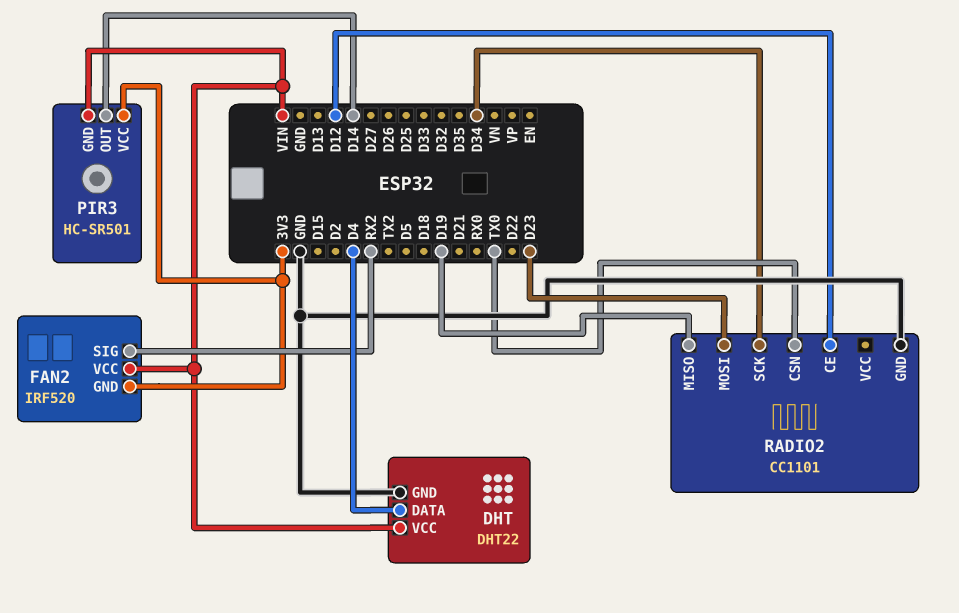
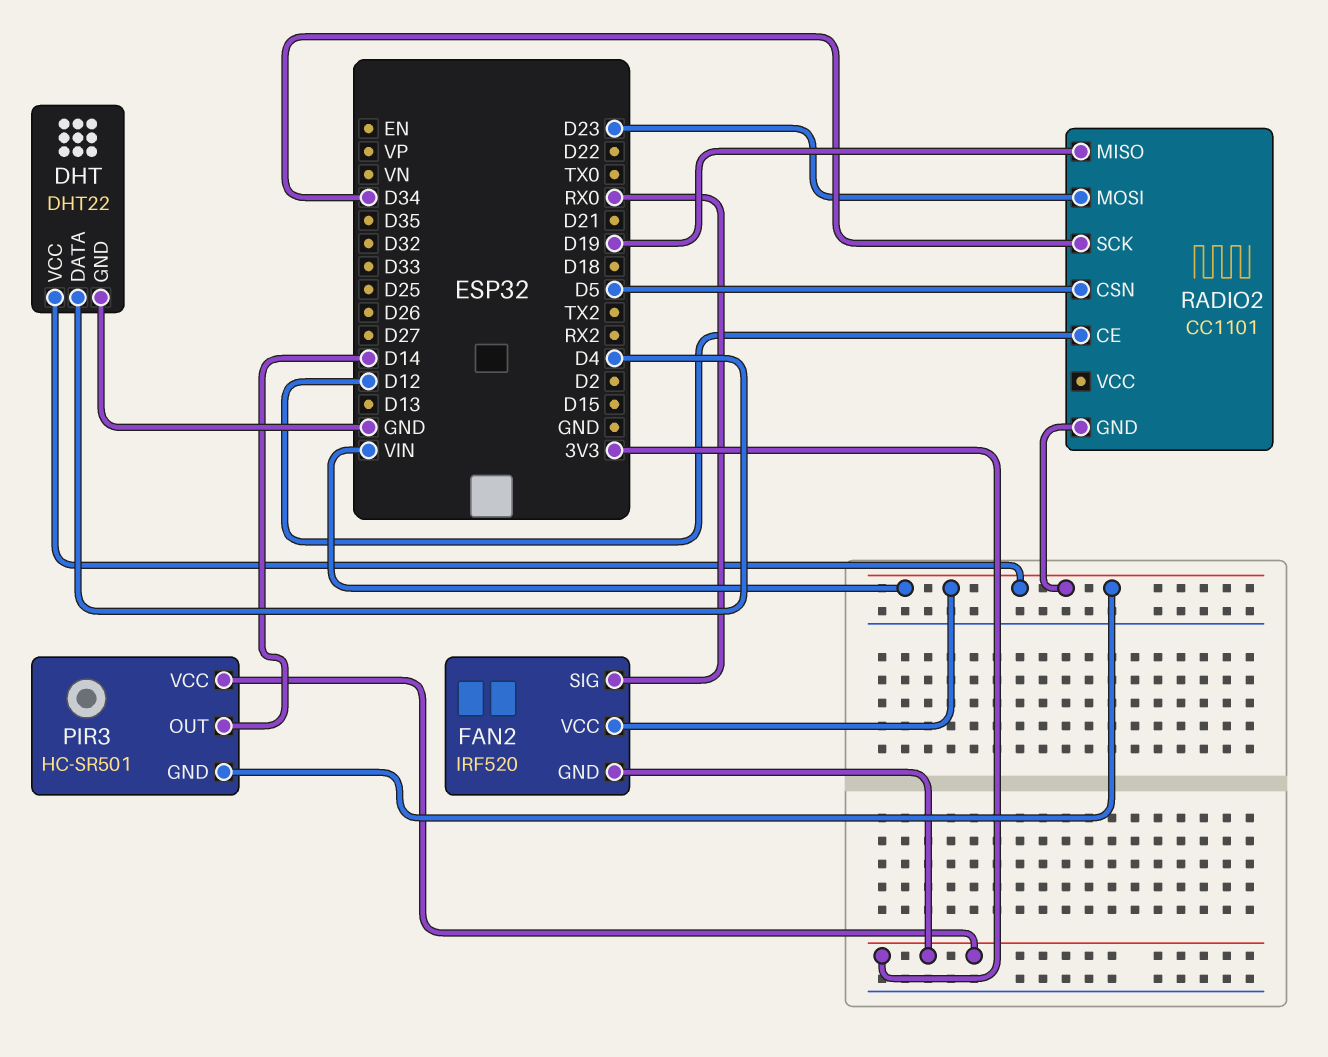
FAN2 pin SIG: RX2 -> RX0
RADIO2 pin CSN: TX0 -> D5
RADIO2 pin GND: GND -> VIN

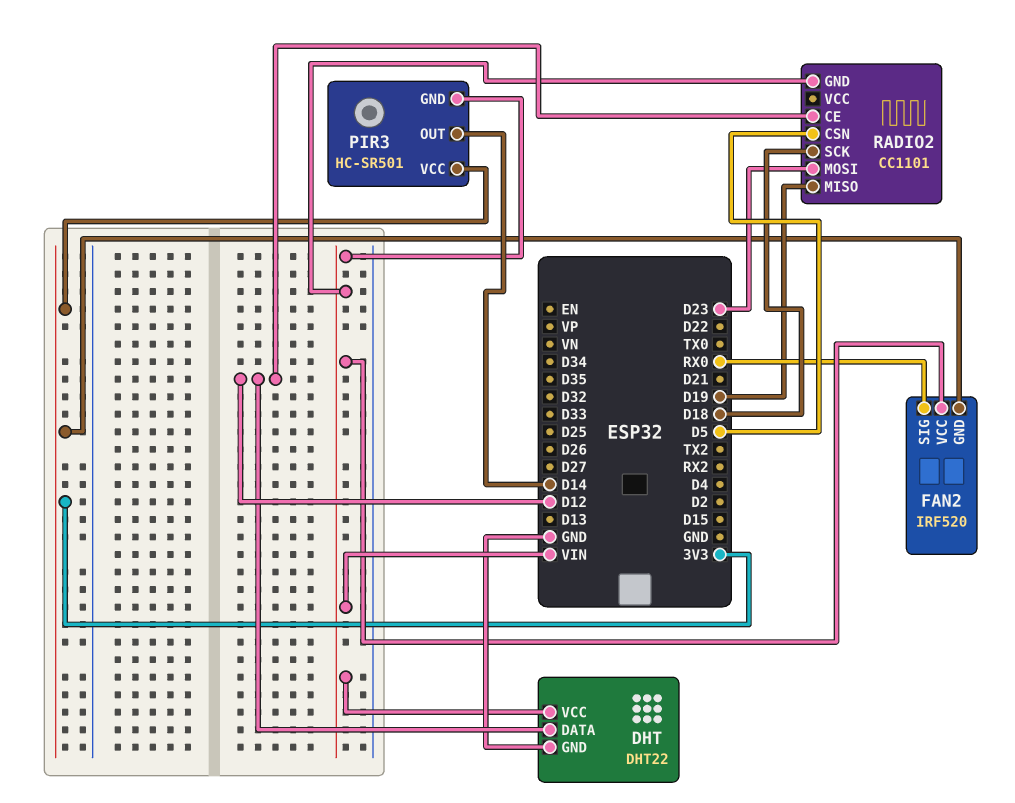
DHT pin DATA: D4 -> D12
RADIO2 pin SCK: D34 -> D18

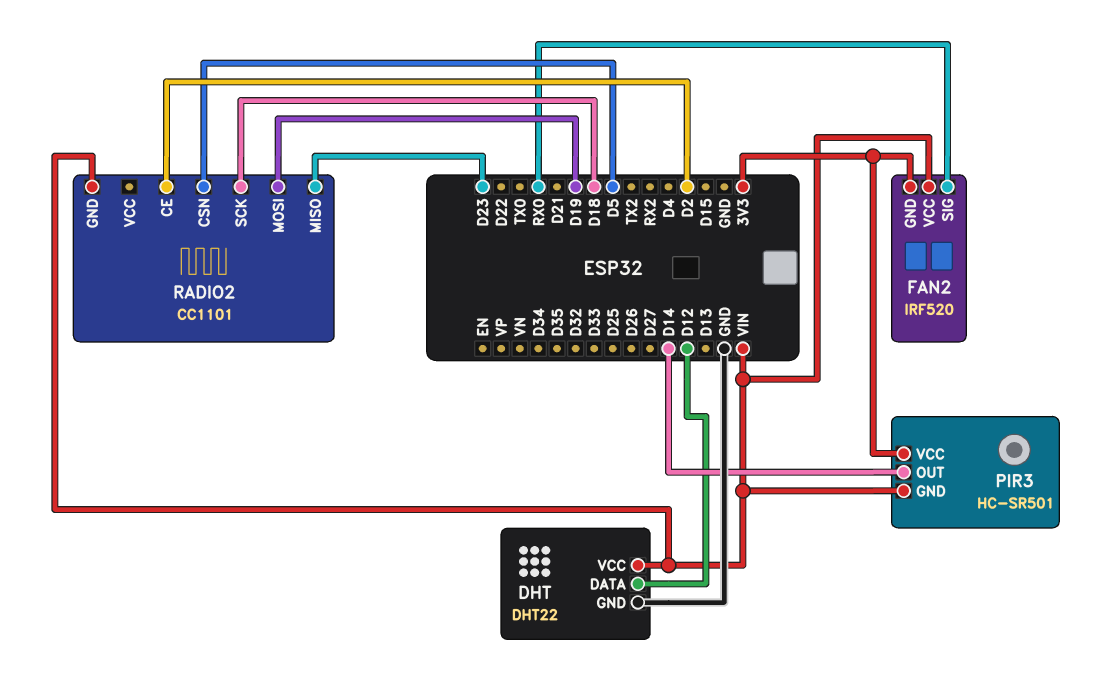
RADIO2 pin CE: D12 -> D2
RADIO2 pin MISO: D19 -> D23
RADIO2 pin MOSI: D23 -> D19

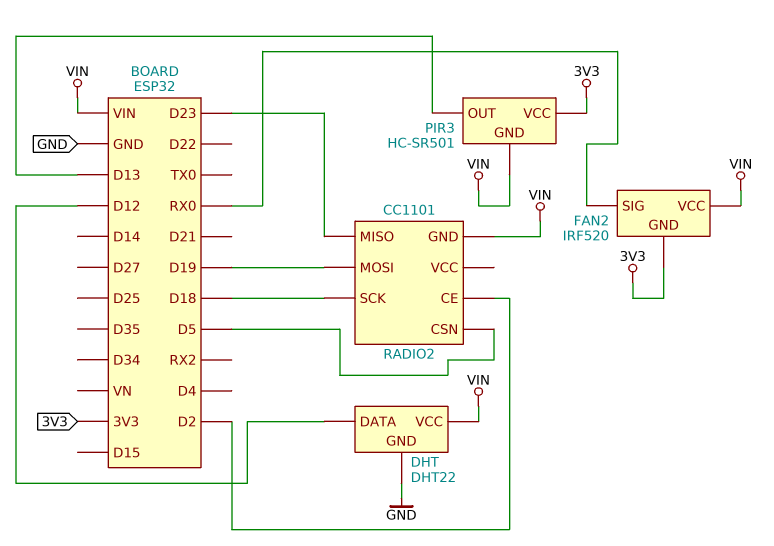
PIR3 pin OUT: D14 -> D13

